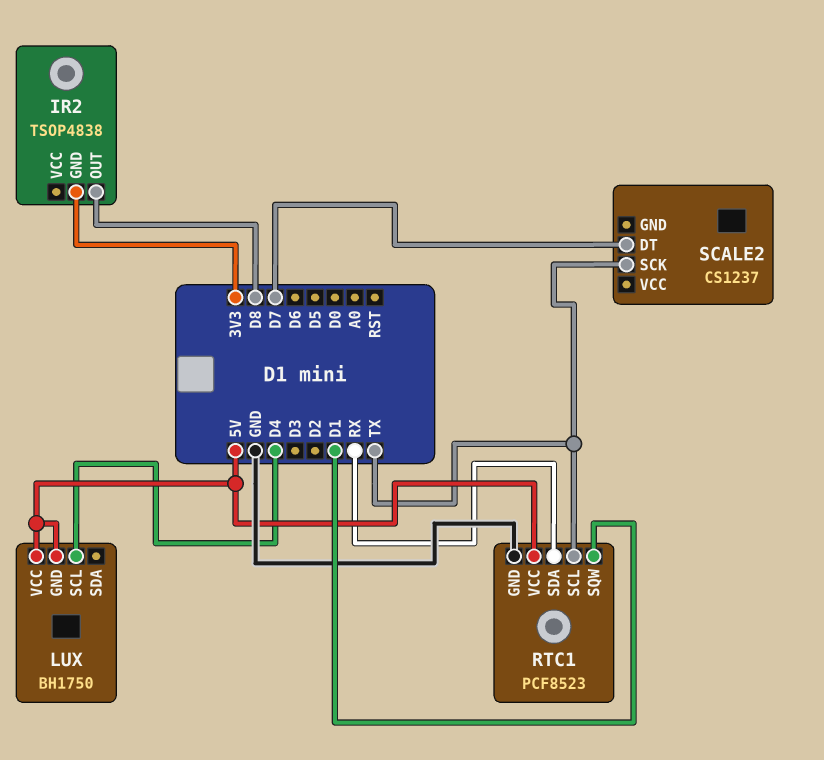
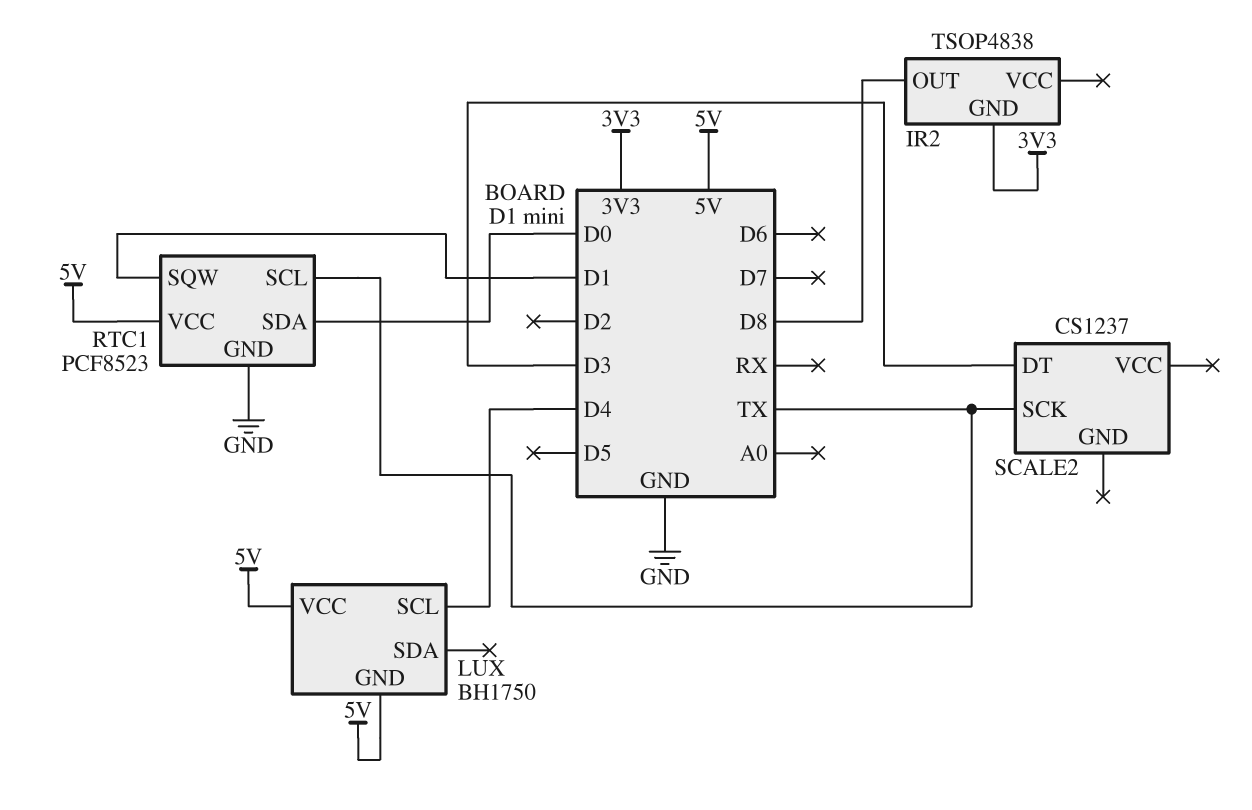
RTC1 pin SDA: RX -> D0
SCALE2 pin DT: D7 -> D3

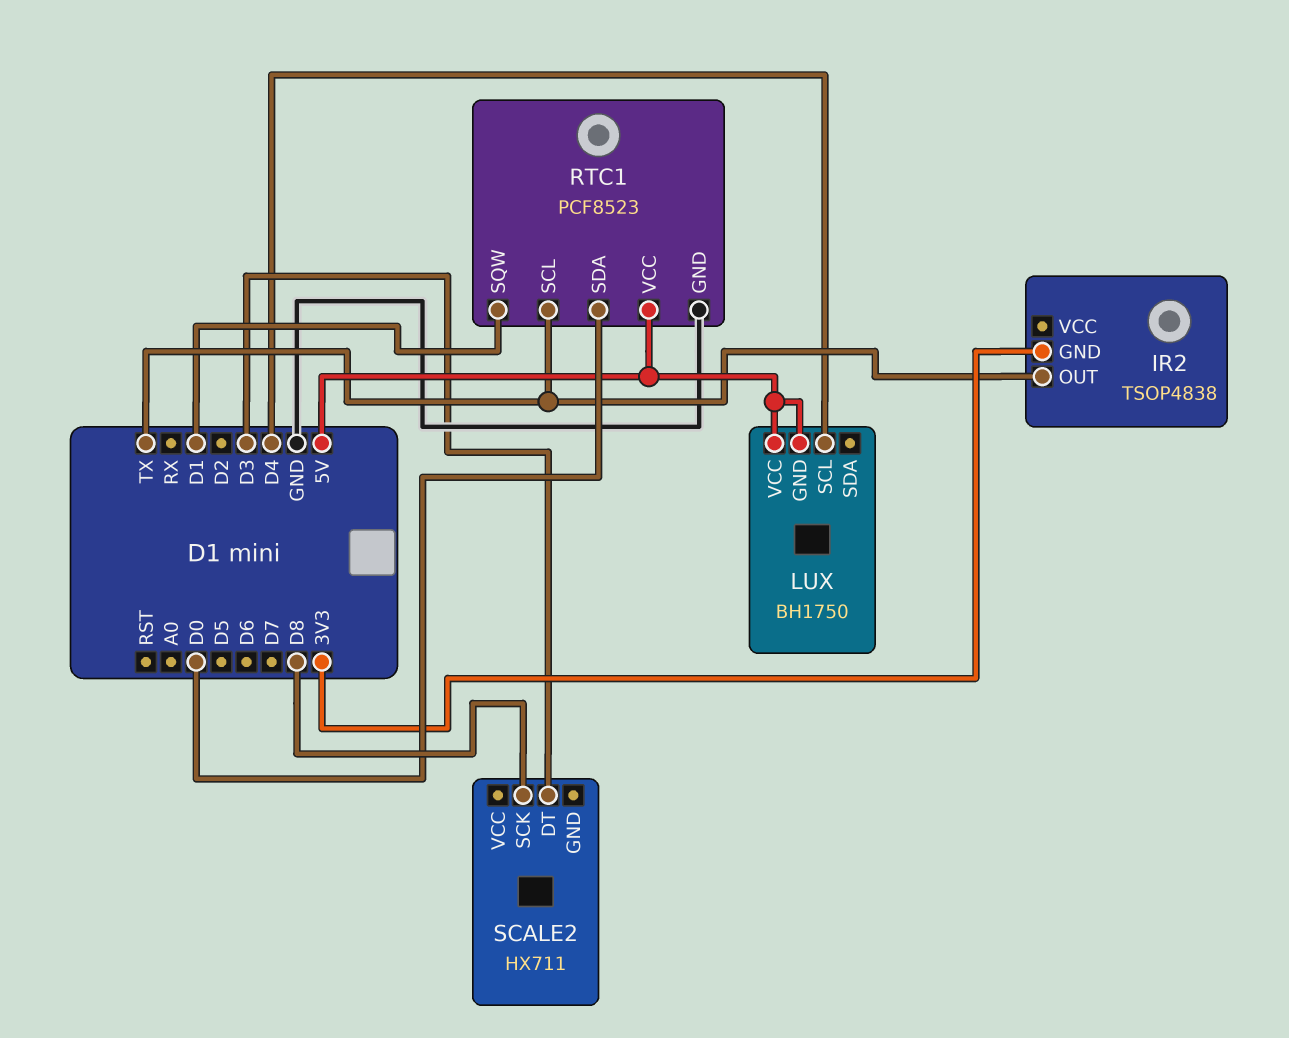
IR2 pin OUT: D8 -> TX
SCALE2: CS1237 -> HX711
SCALE2 pin SCK: TX -> D8

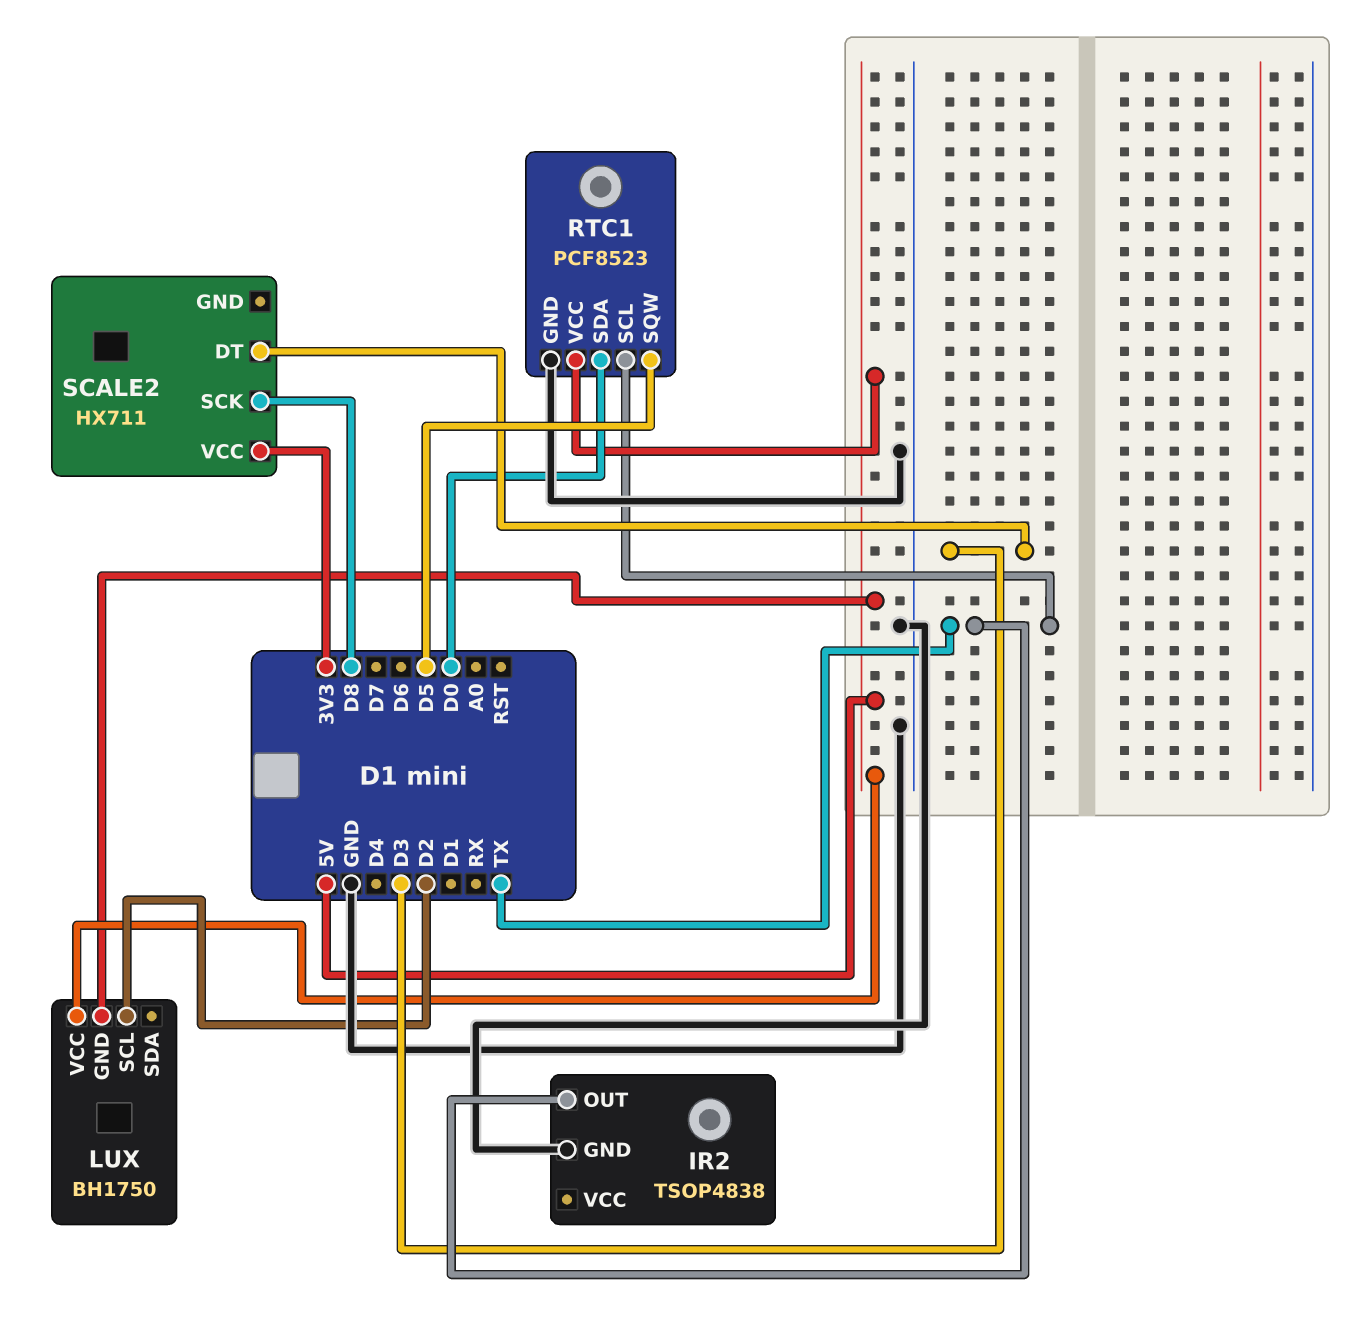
IR2 pin GND: 3V3 -> GND
LUX pin SCL: D4 -> D2
RTC1 pin SQW: D1 -> D5
SCALE2 pin VCC: none -> 3V3

